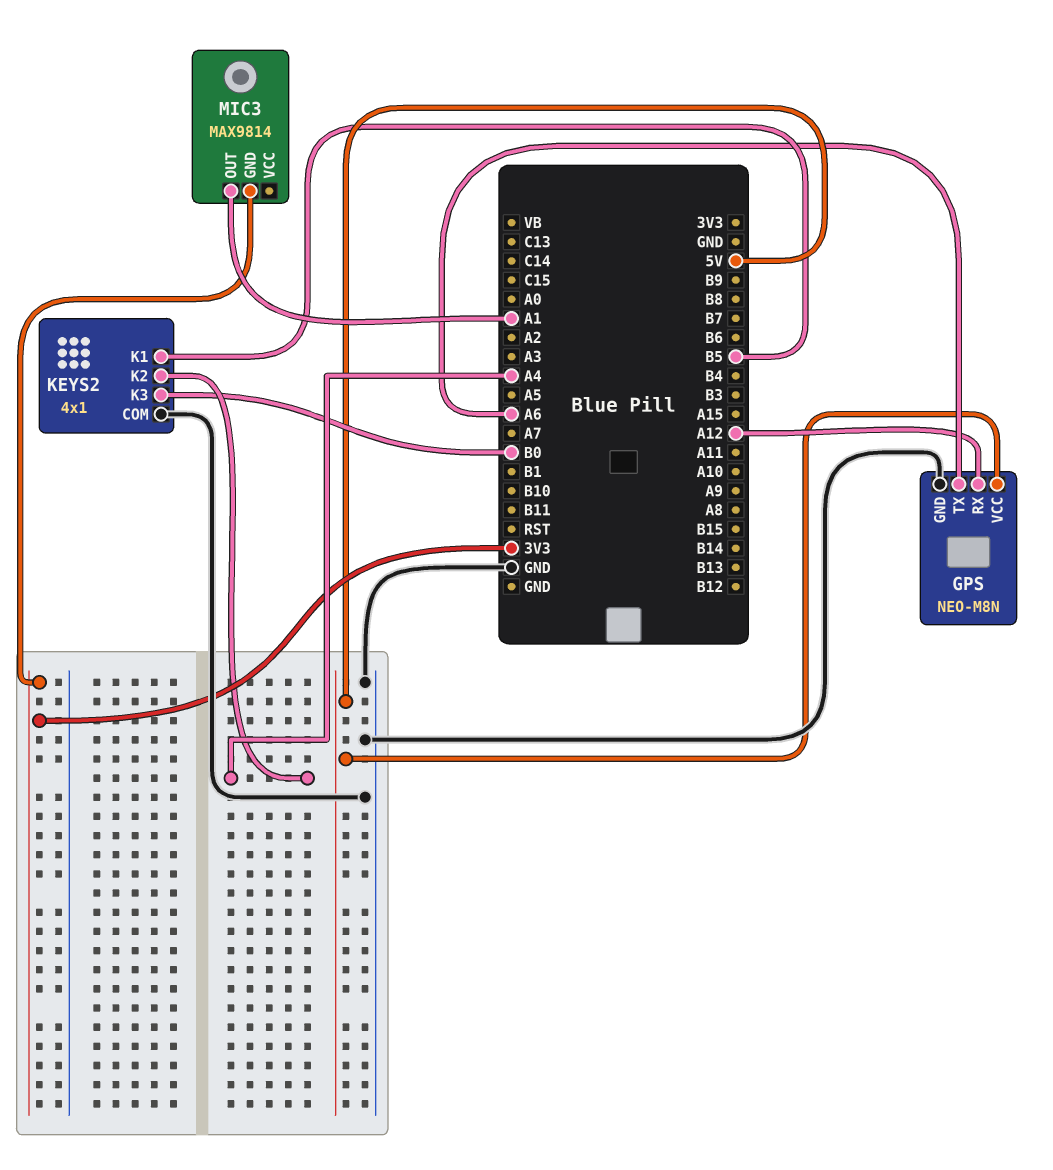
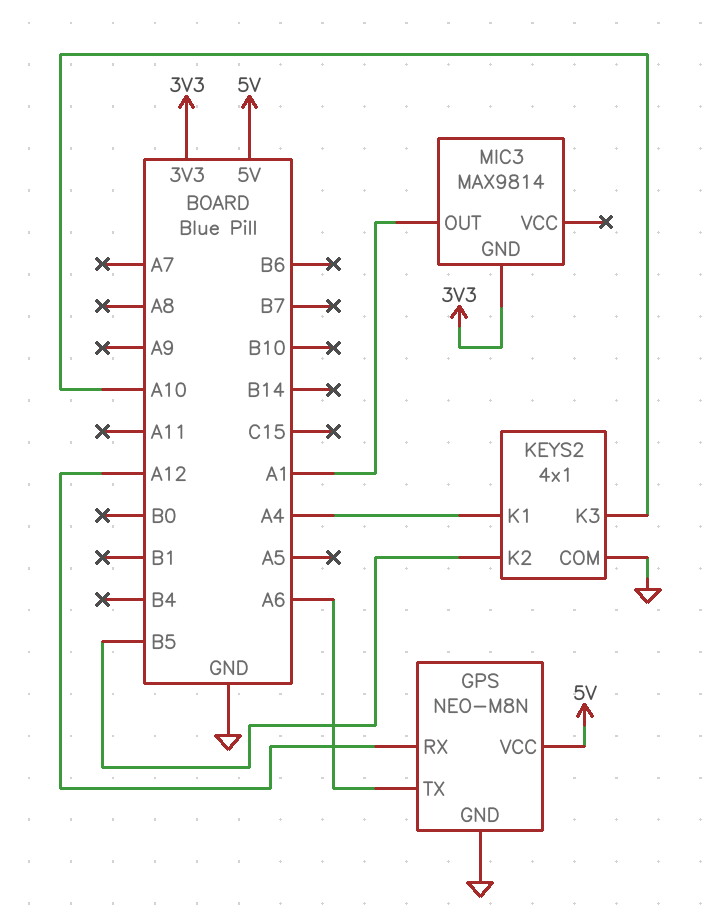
KEYS2 pin K1: B5 -> A4
KEYS2 pin K2: A4 -> B5
KEYS2 pin K3: B0 -> A10

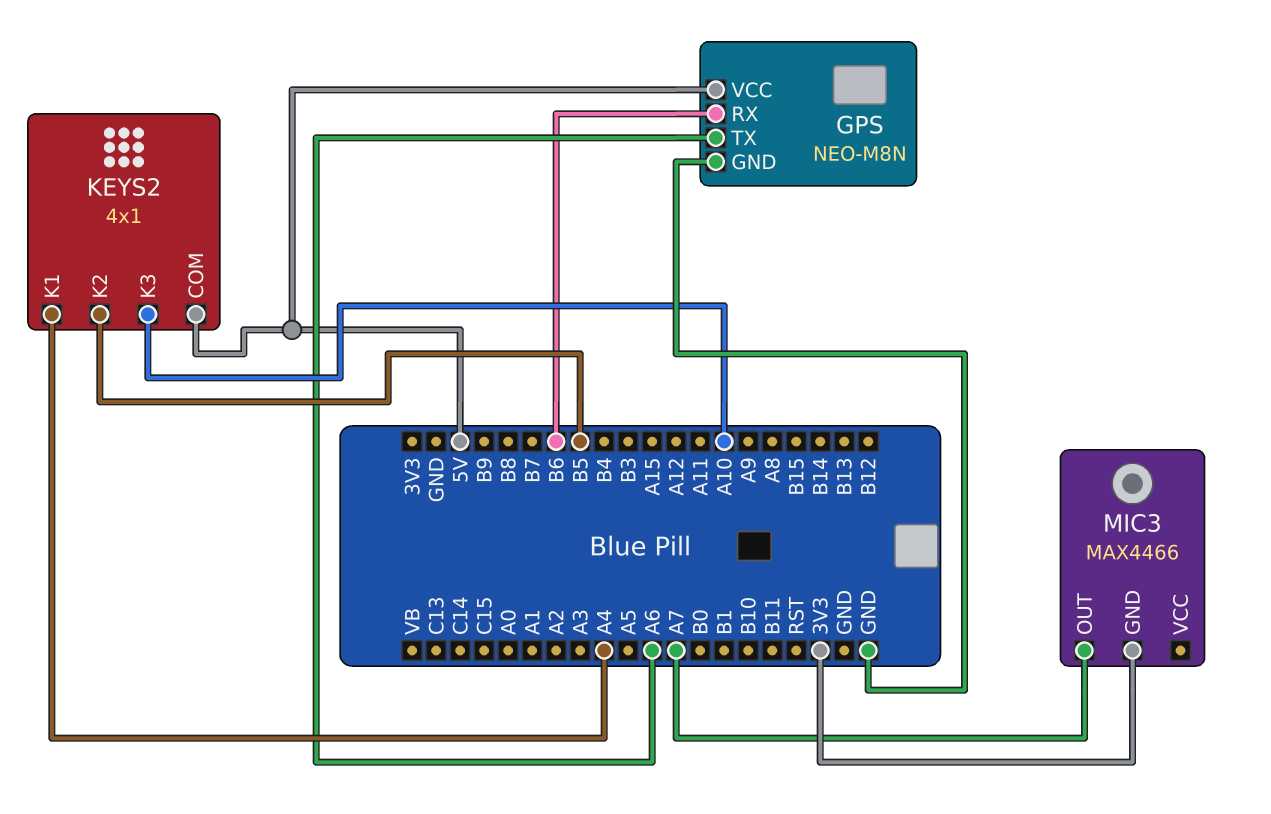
GPS pin RX: A12 -> B6
KEYS2 pin COM: GND -> 5V
MIC3: MAX9814 -> MAX4466
MIC3 pin OUT: A1 -> A7

